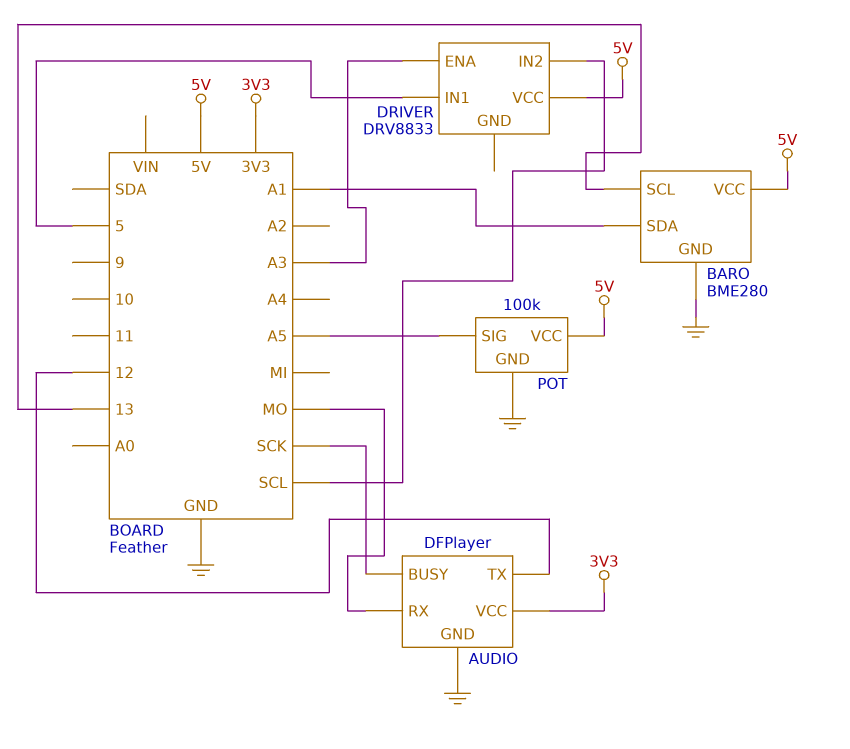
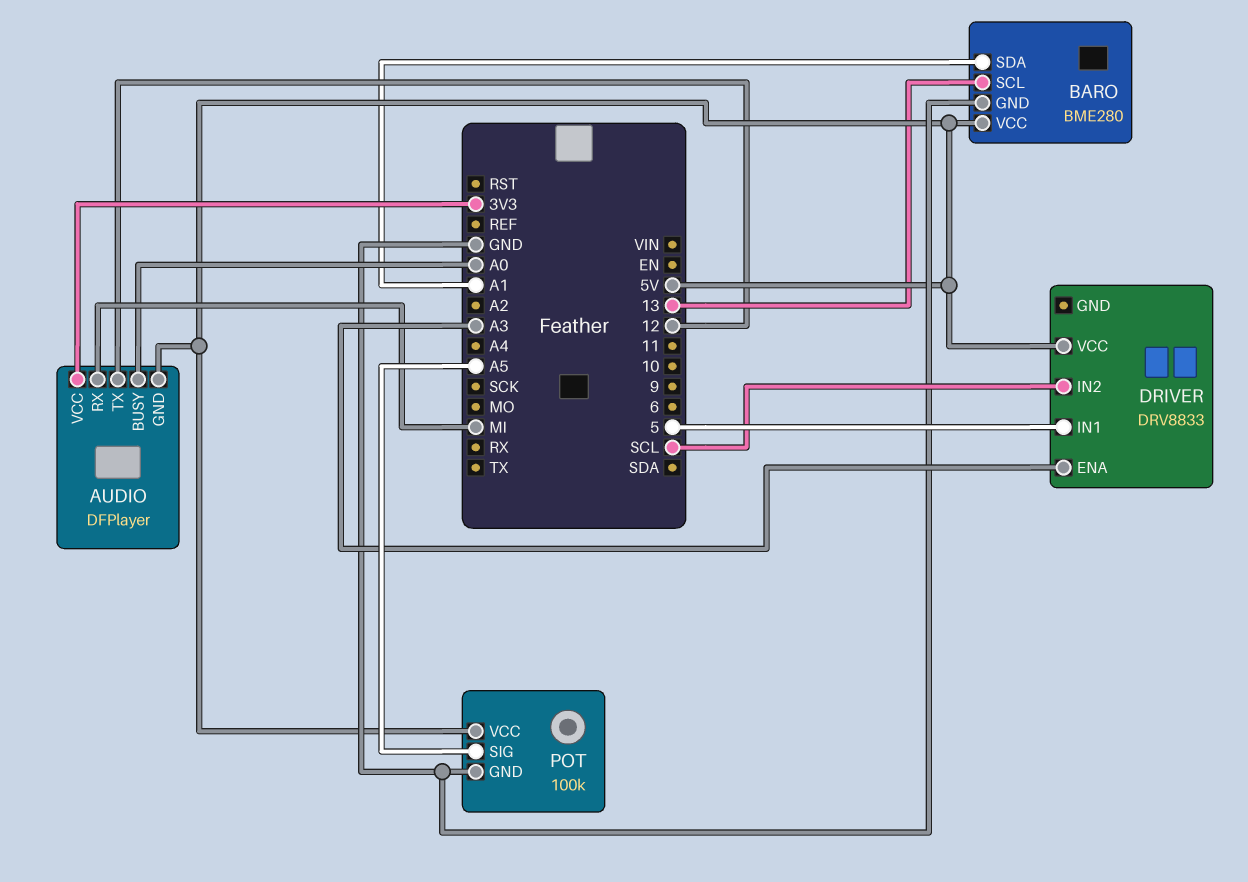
AUDIO pin BUSY: SCK -> A0
AUDIO pin GND: GND -> 5V
AUDIO pin RX: MO -> MI

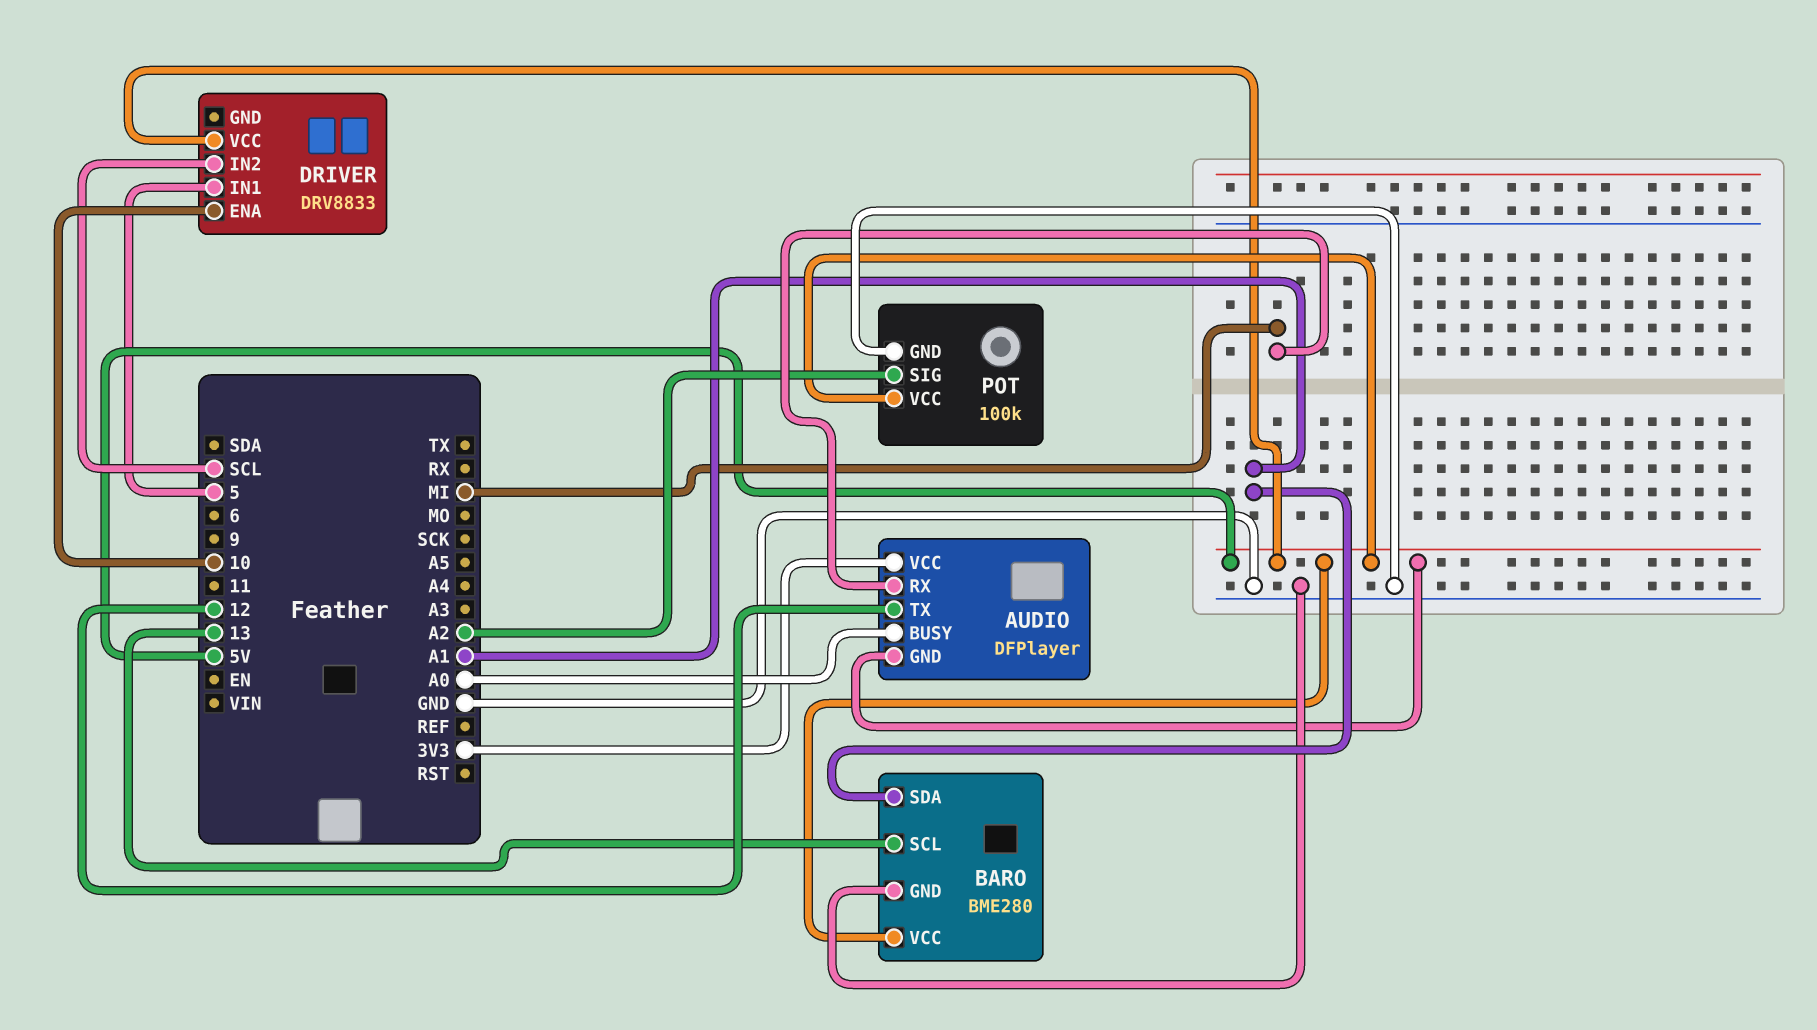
DRIVER pin ENA: A3 -> 10
POT pin SIG: A5 -> A2

